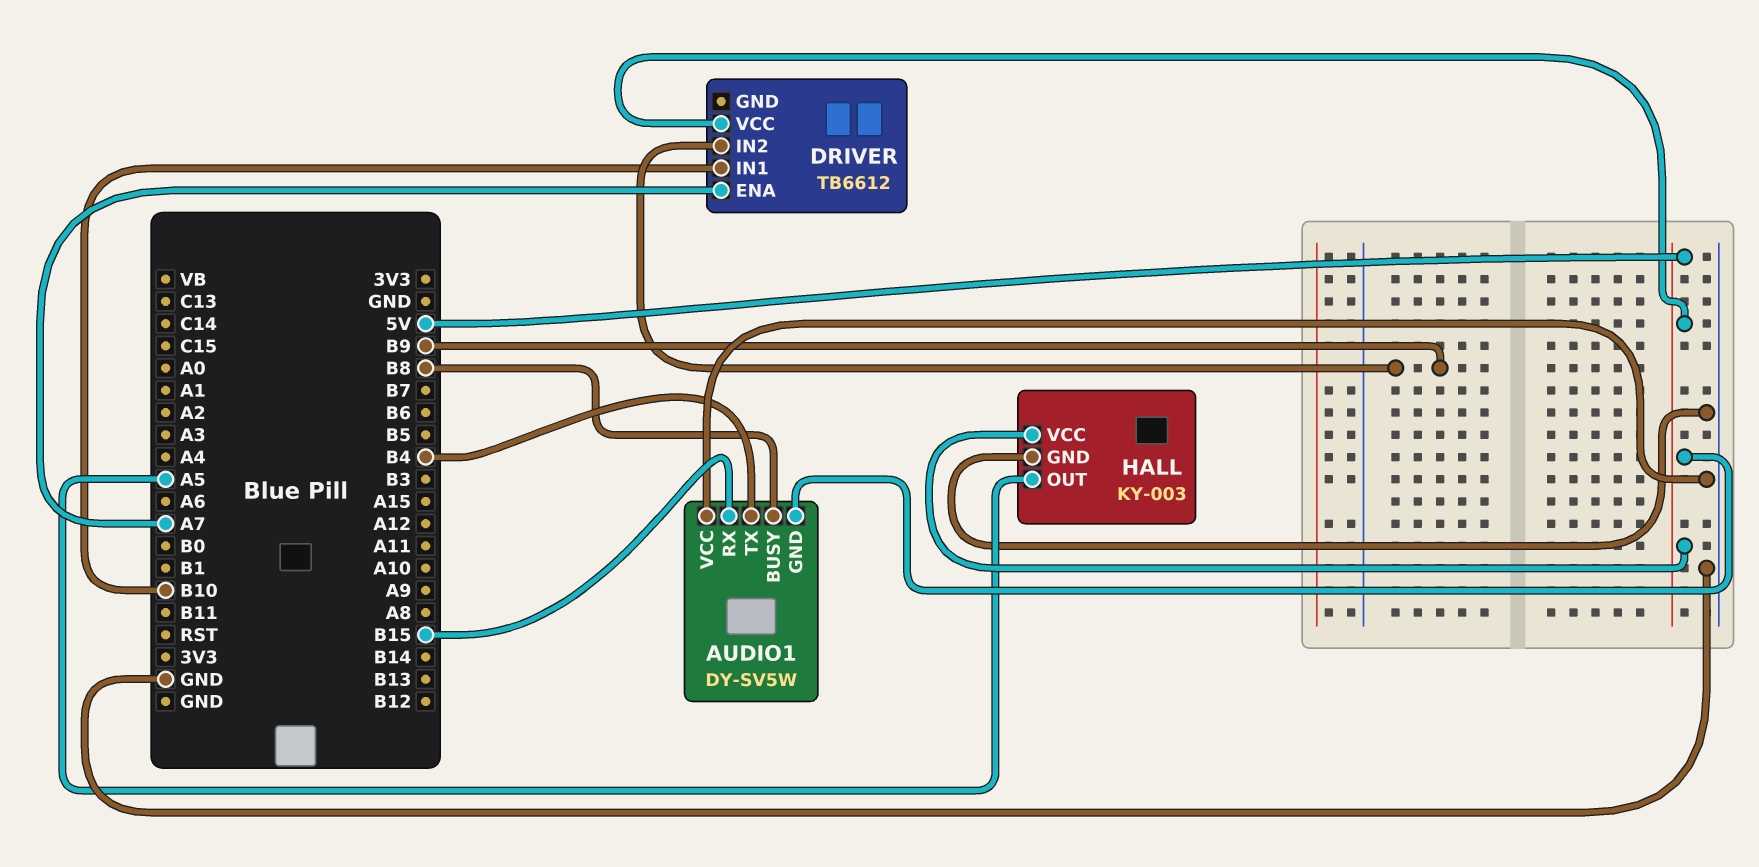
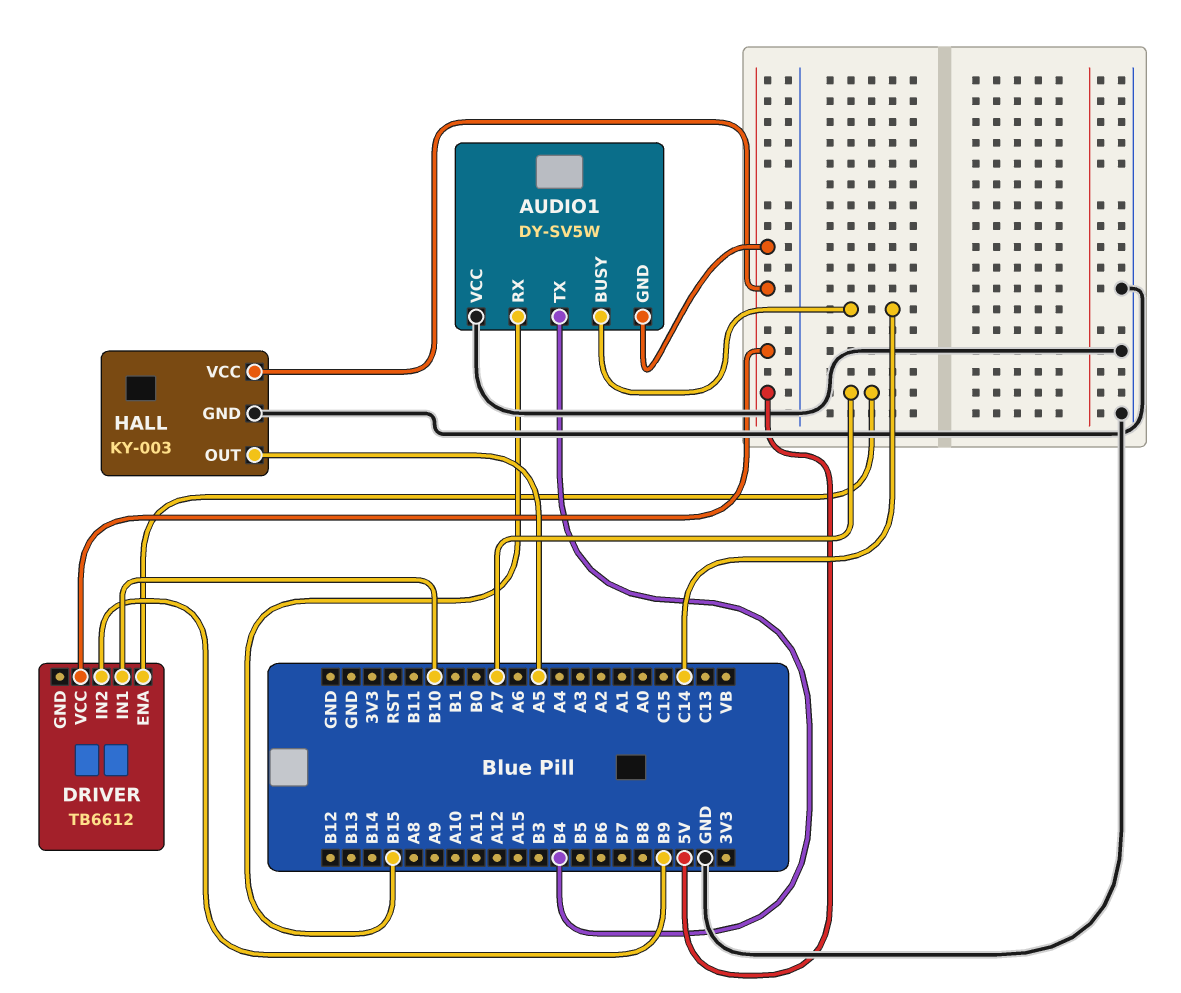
AUDIO1 pin BUSY: B8 -> C14

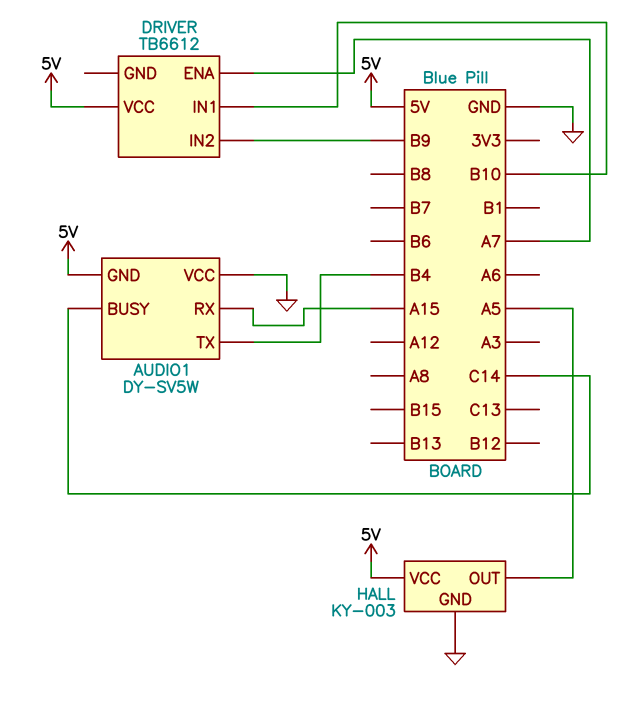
AUDIO1 pin RX: B15 -> A15

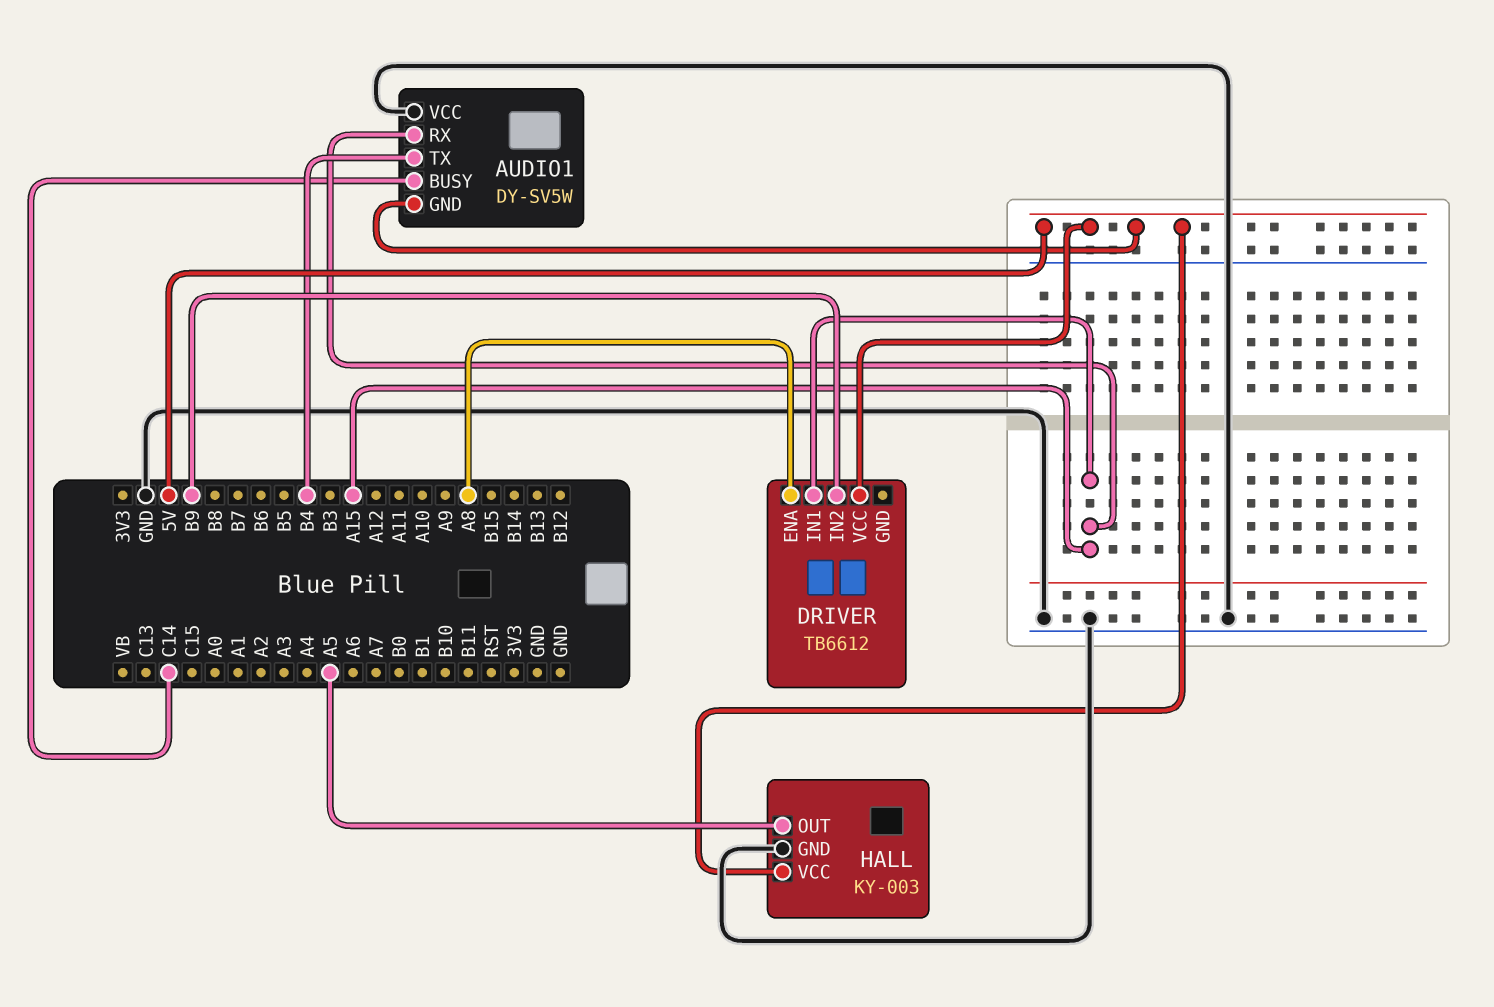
DRIVER pin ENA: A7 -> A8
DRIVER pin IN1: B10 -> A15

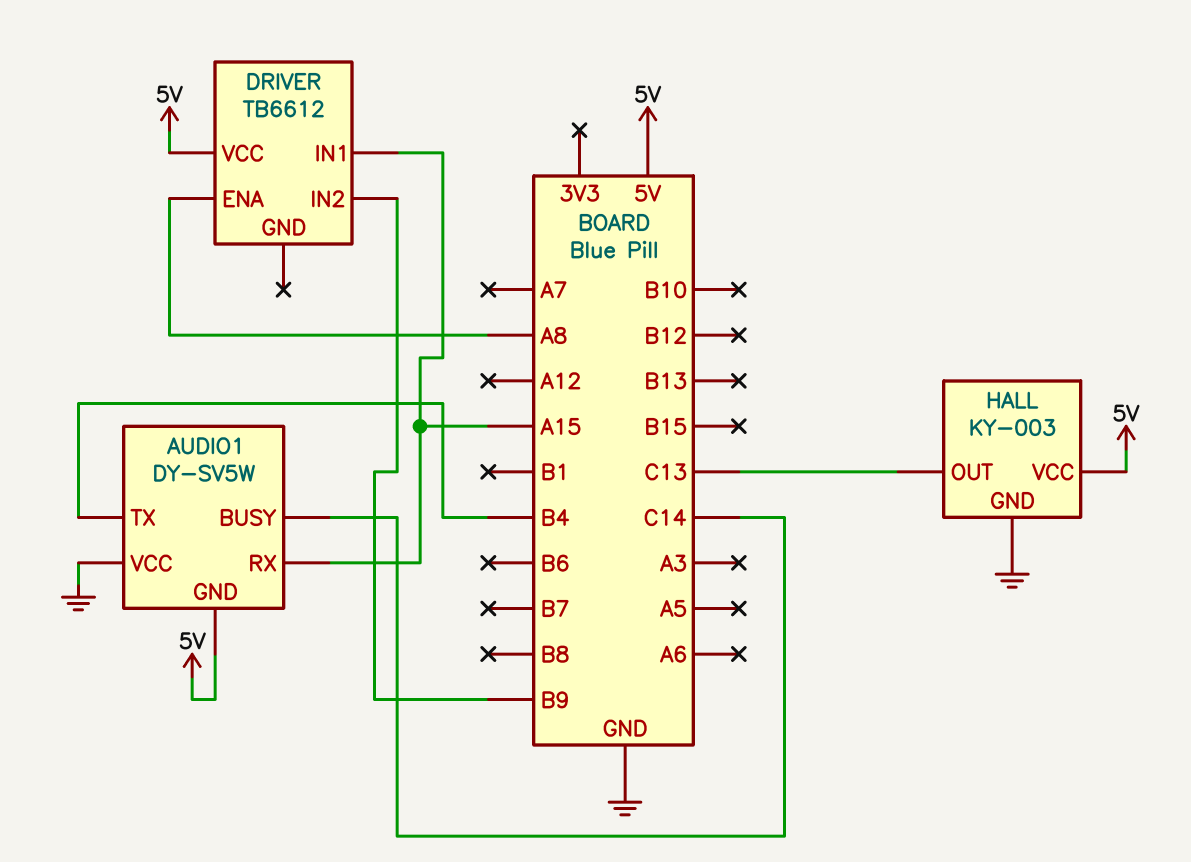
HALL pin OUT: A5 -> C13

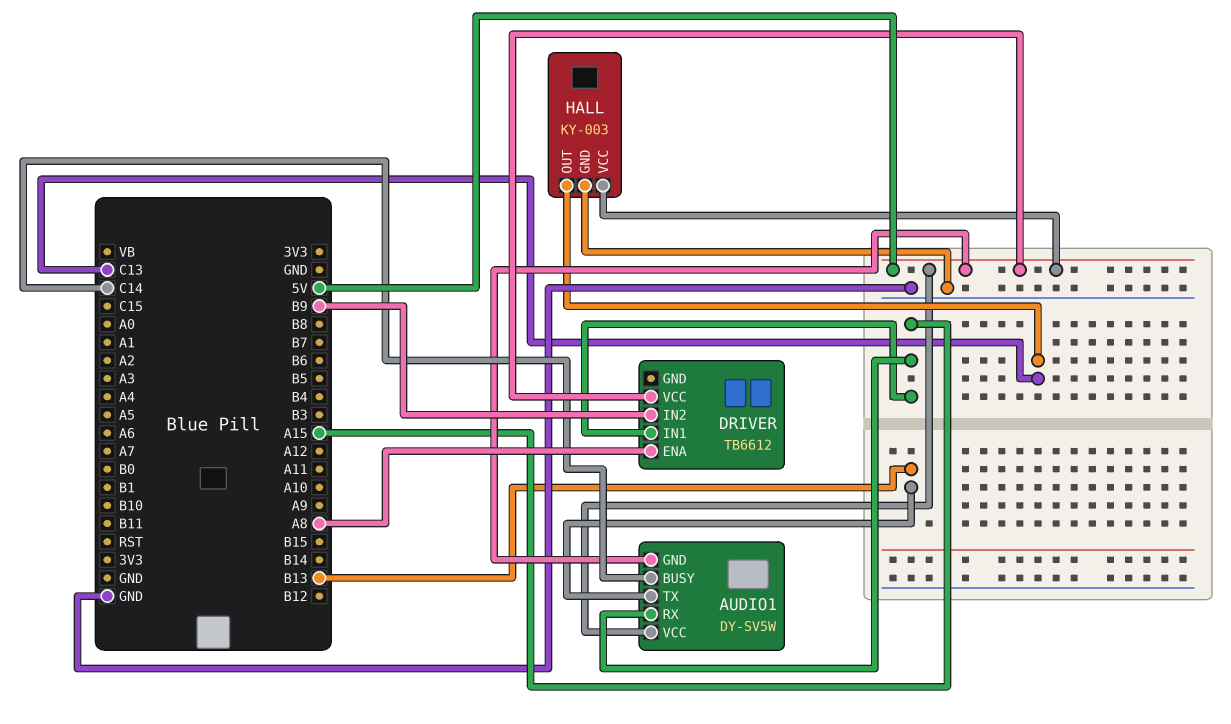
AUDIO1 pin TX: B4 -> B13
AUDIO1 pin VCC: GND -> 5V

